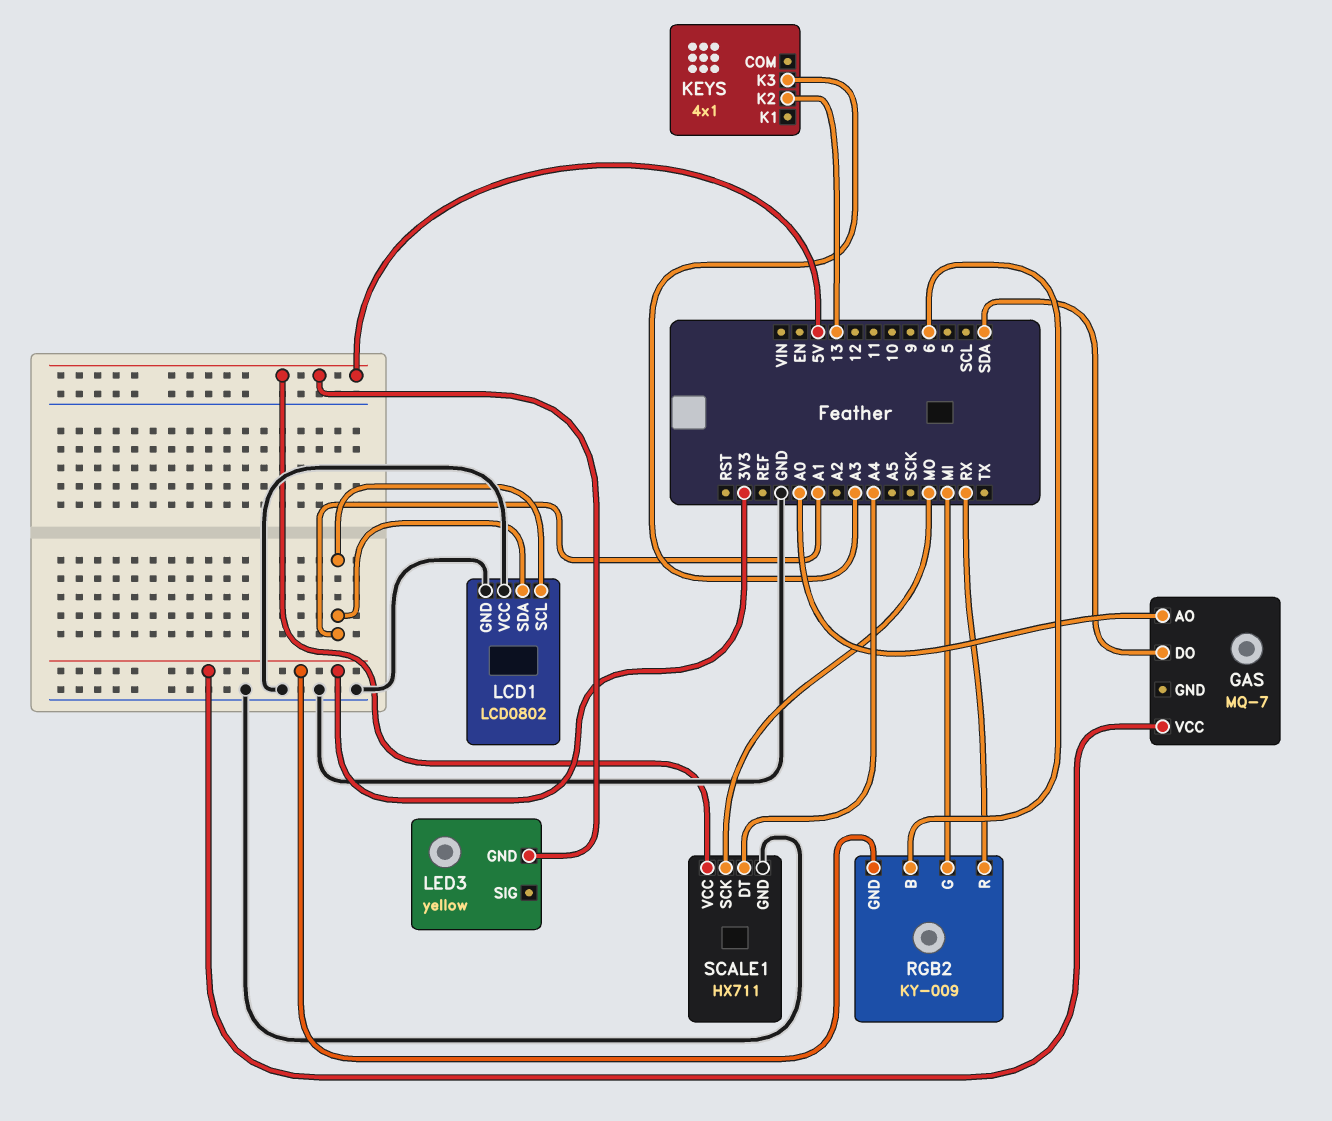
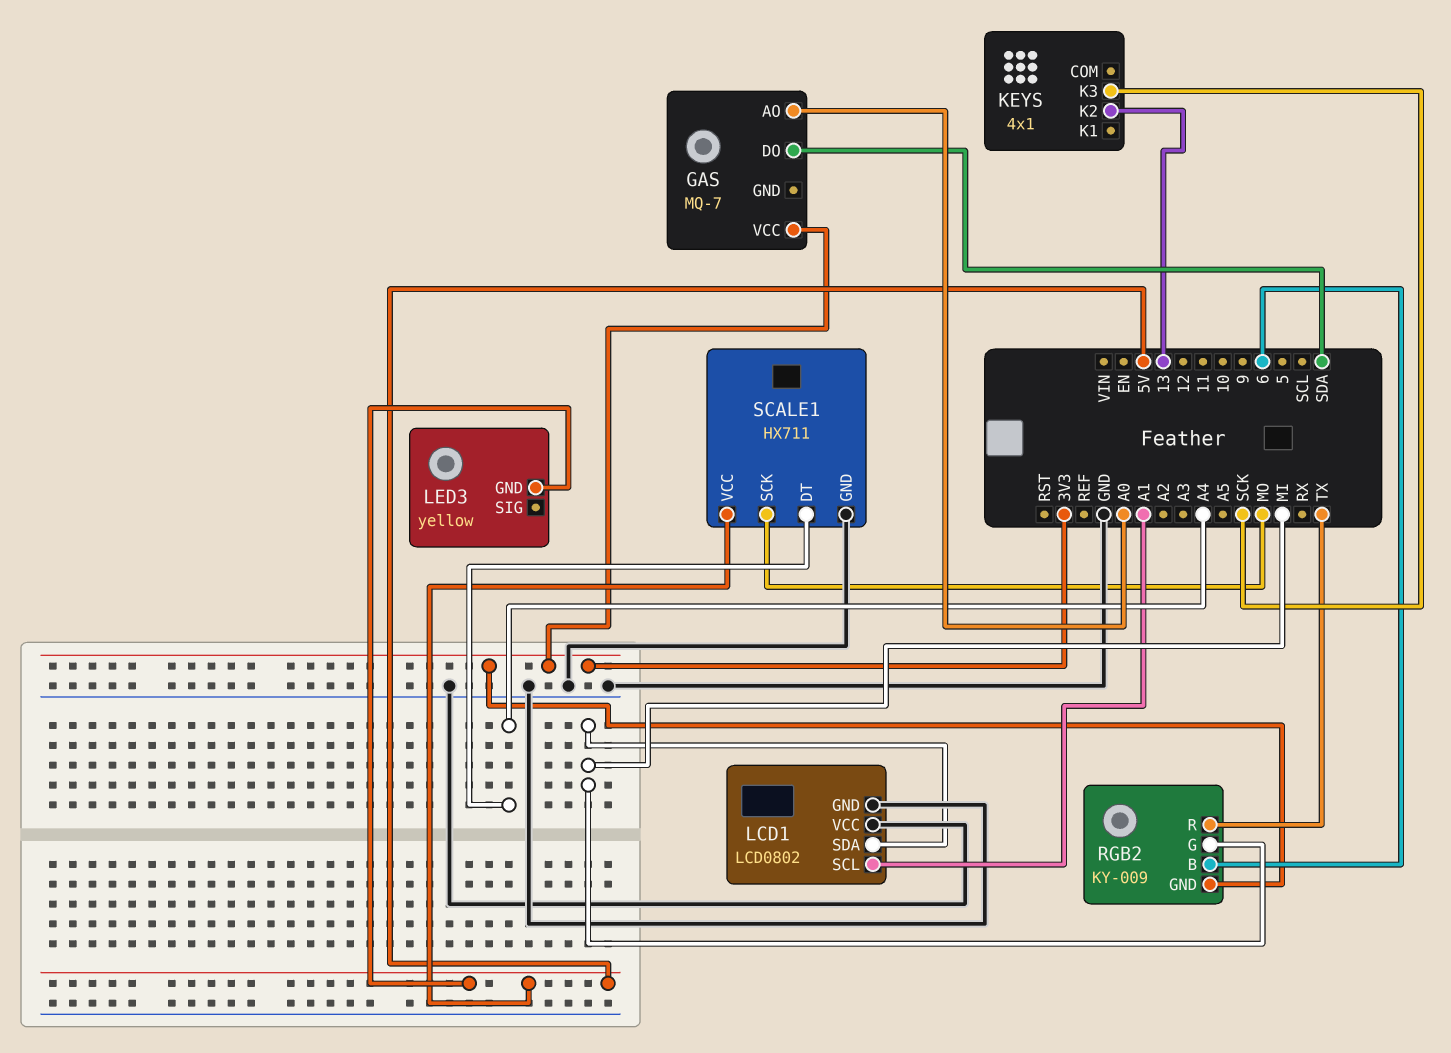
KEYS pin K3: A3 -> SCK
LCD1 pin SDA: A1 -> MI
RGB2 pin R: RX -> TX

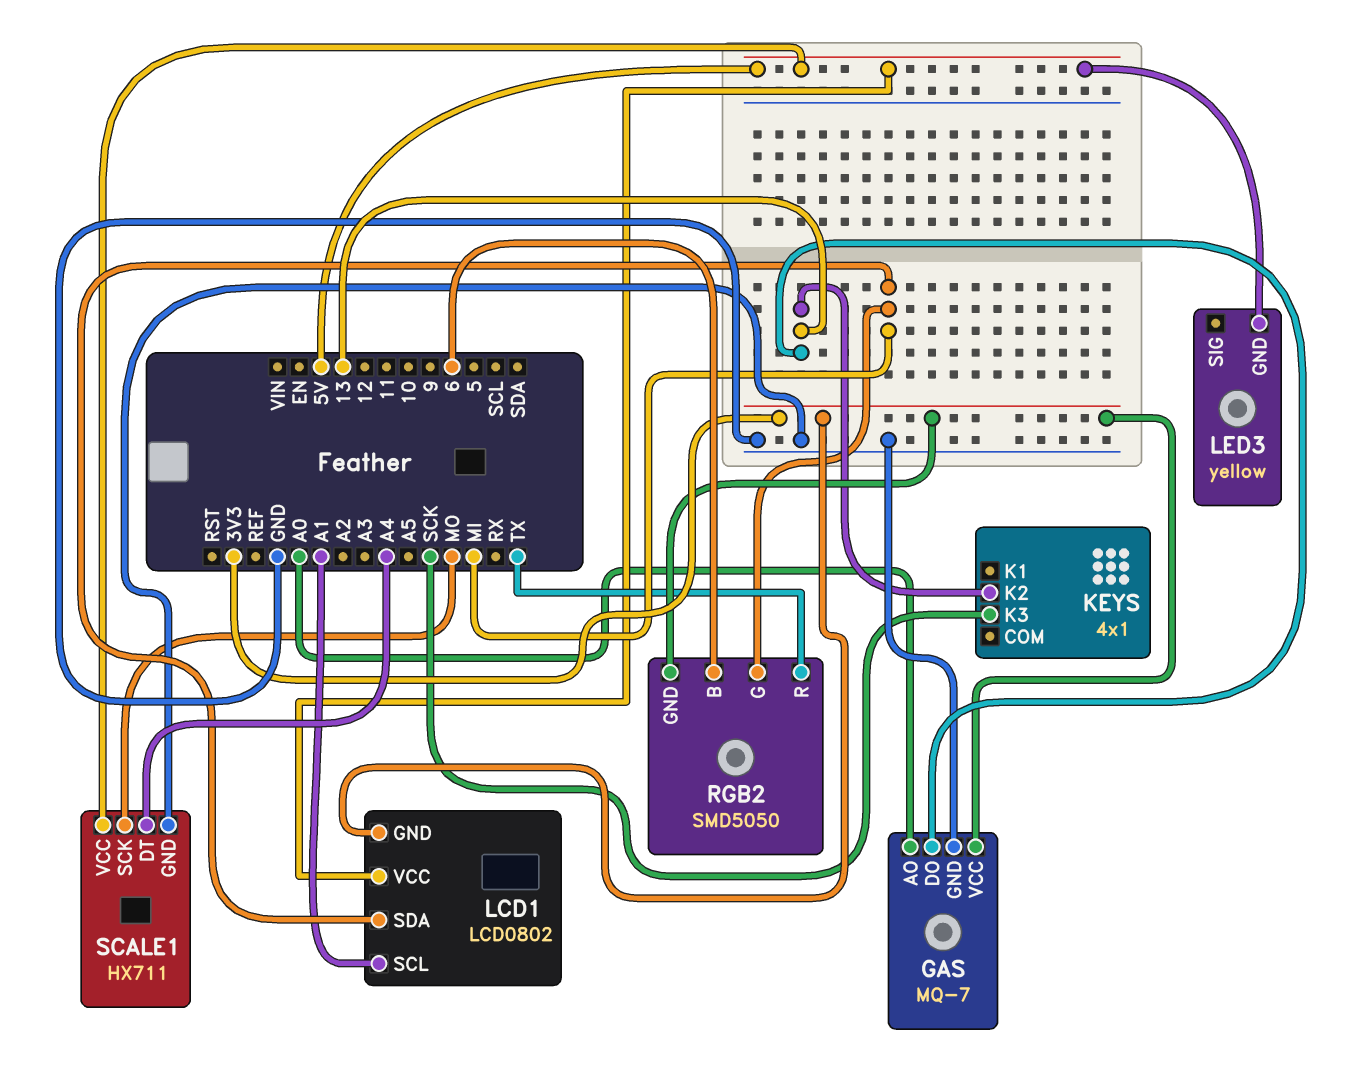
GAS pin DO: SDA -> 13
GAS pin GND: none -> GND
LCD1 pin GND: GND -> 3V3
LCD1 pin VCC: GND -> 5V
RGB2: KY-009 -> SMD5050

